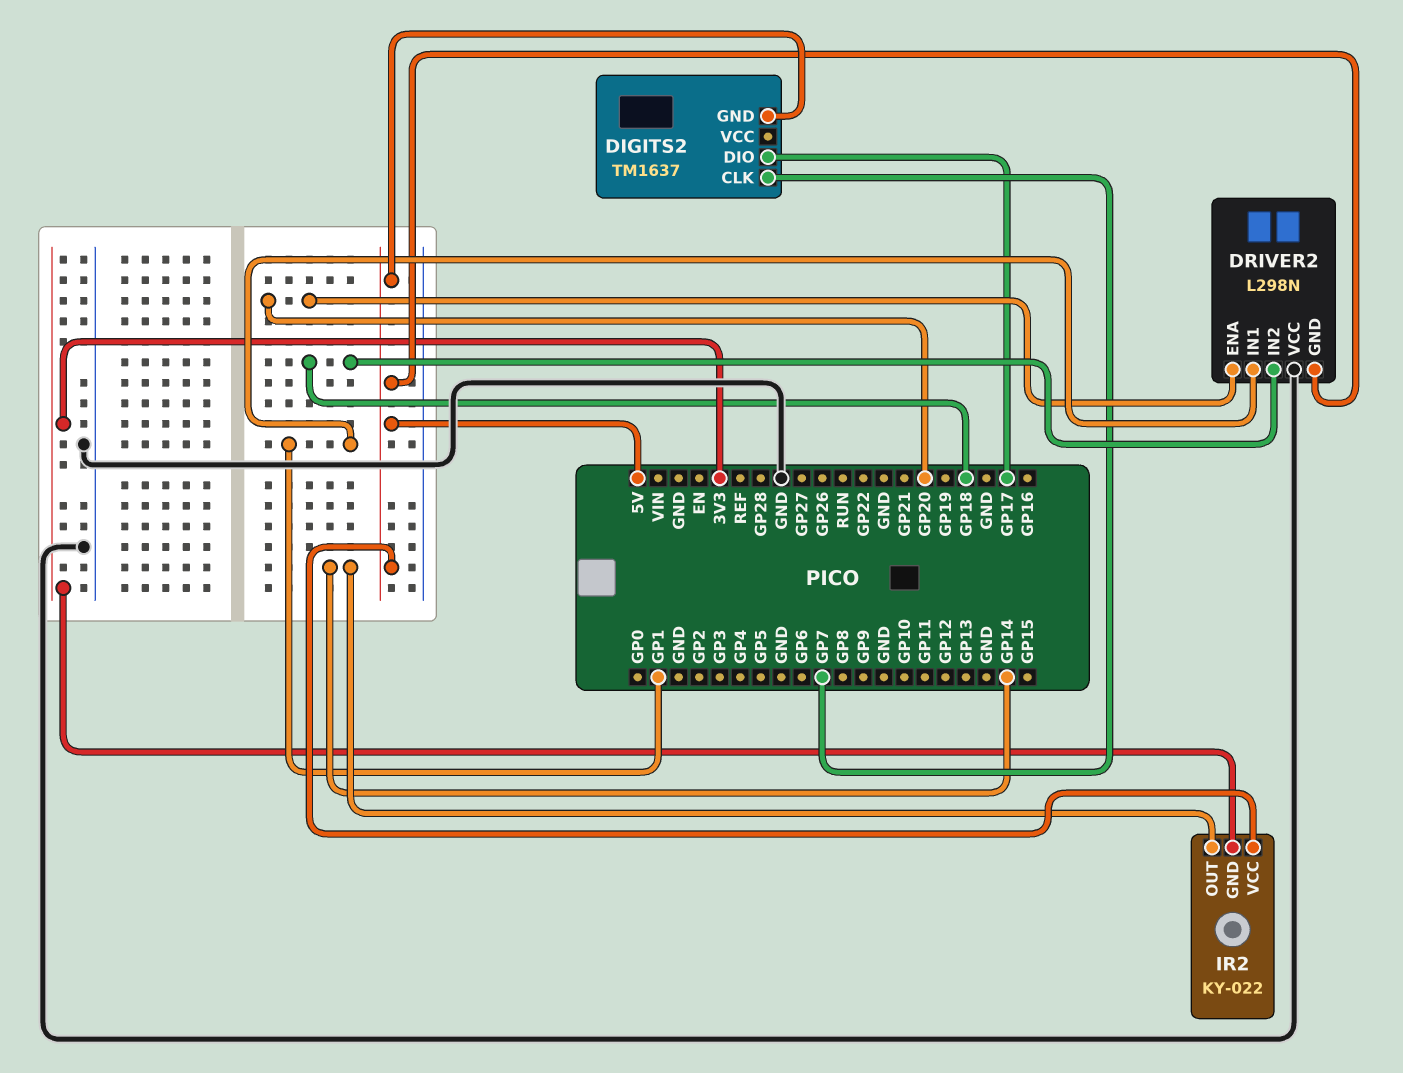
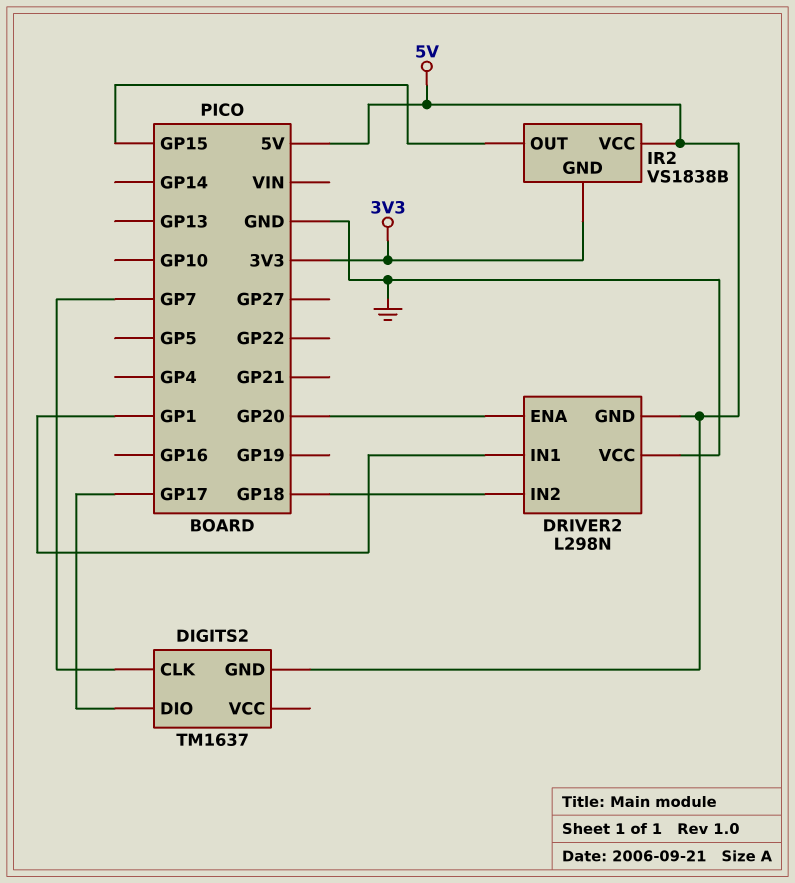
IR2: KY-022 -> VS1838B
IR2 pin OUT: GP14 -> GP15

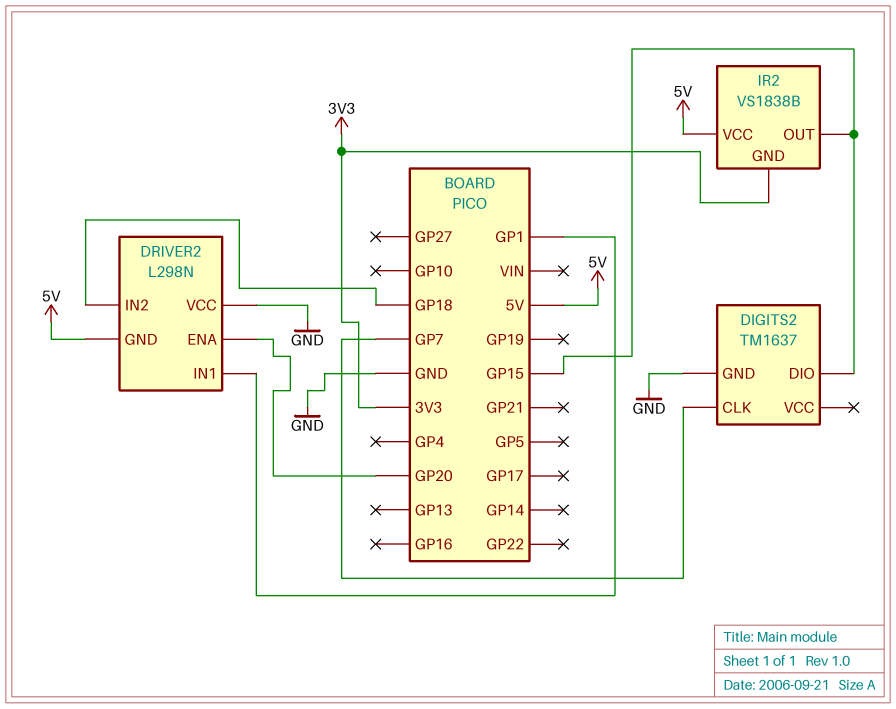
DIGITS2 pin DIO: GP17 -> GP15
DIGITS2 pin GND: 5V -> GND

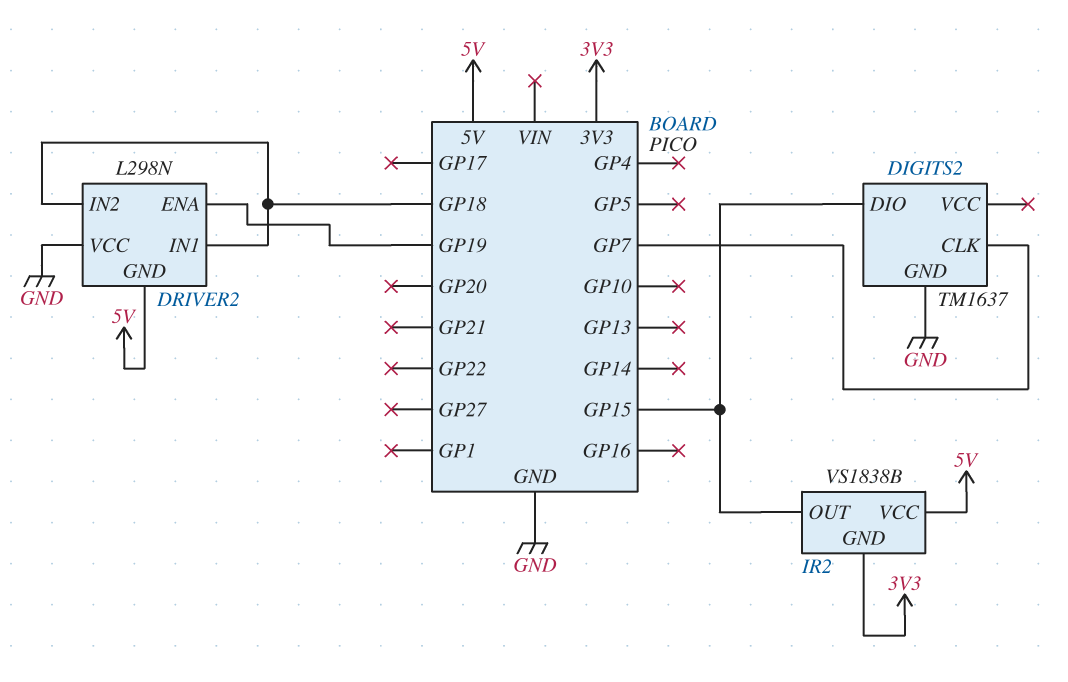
DRIVER2 pin ENA: GP20 -> GP19
DRIVER2 pin IN1: GP1 -> GP18

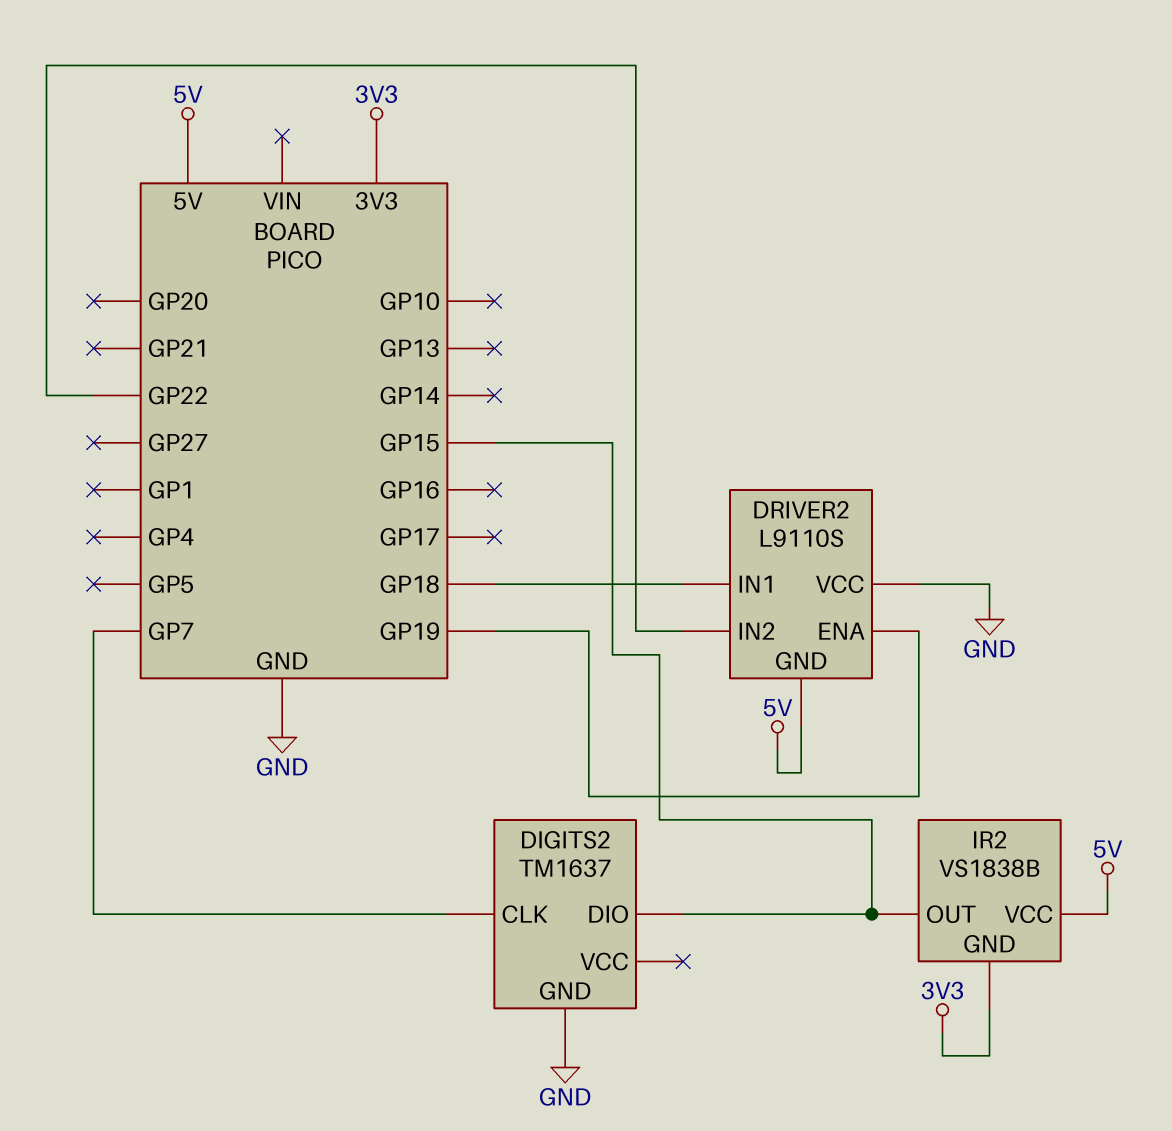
DRIVER2: L298N -> L9110S
DRIVER2 pin IN2: GP18 -> GP22

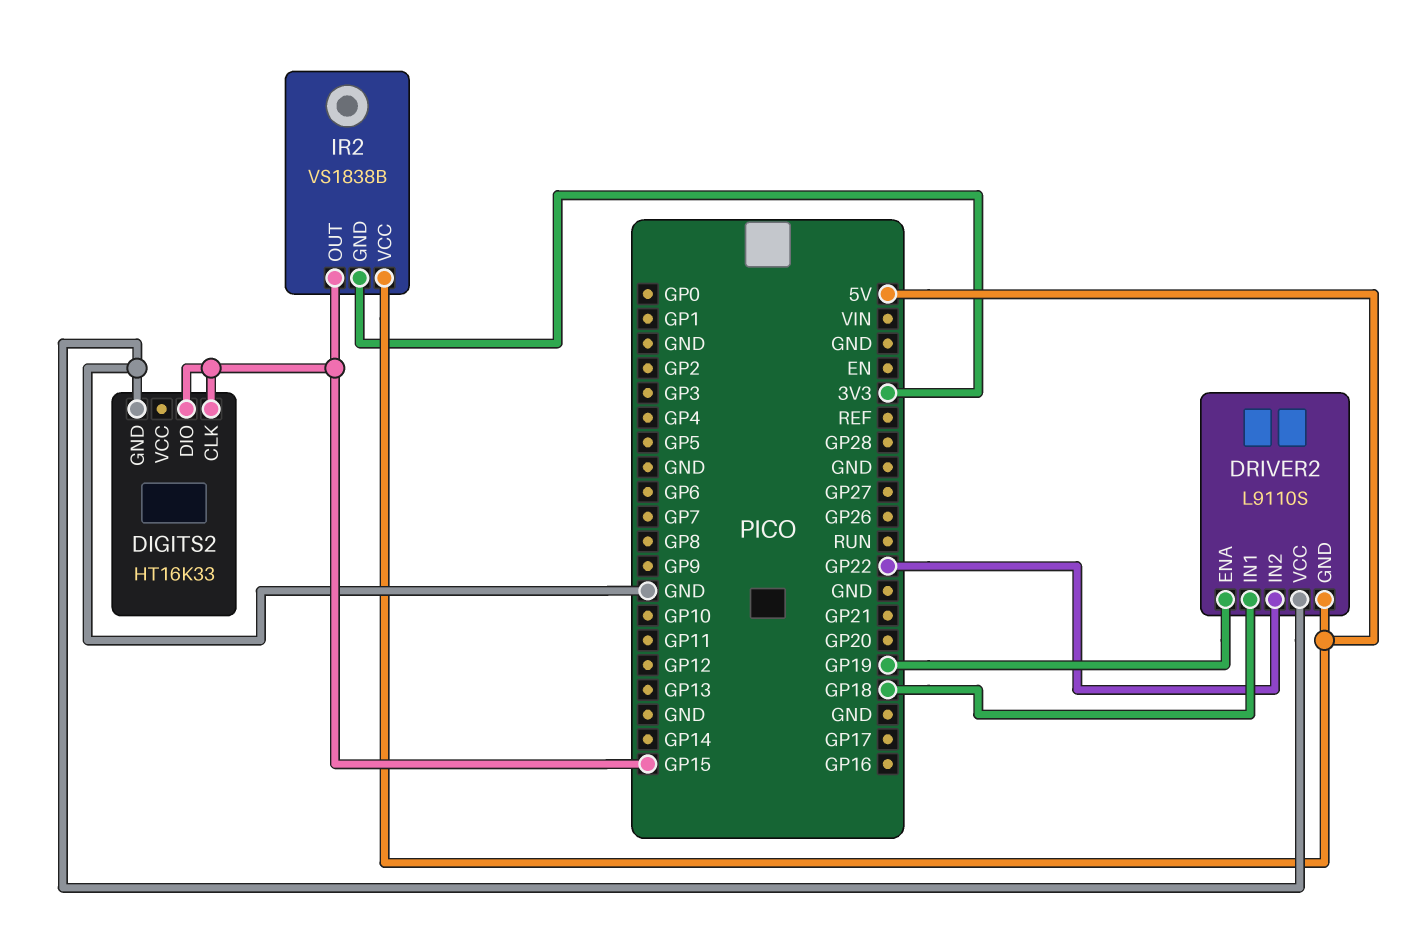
DIGITS2: TM1637 -> HT16K33
DIGITS2 pin CLK: GP7 -> GP15

